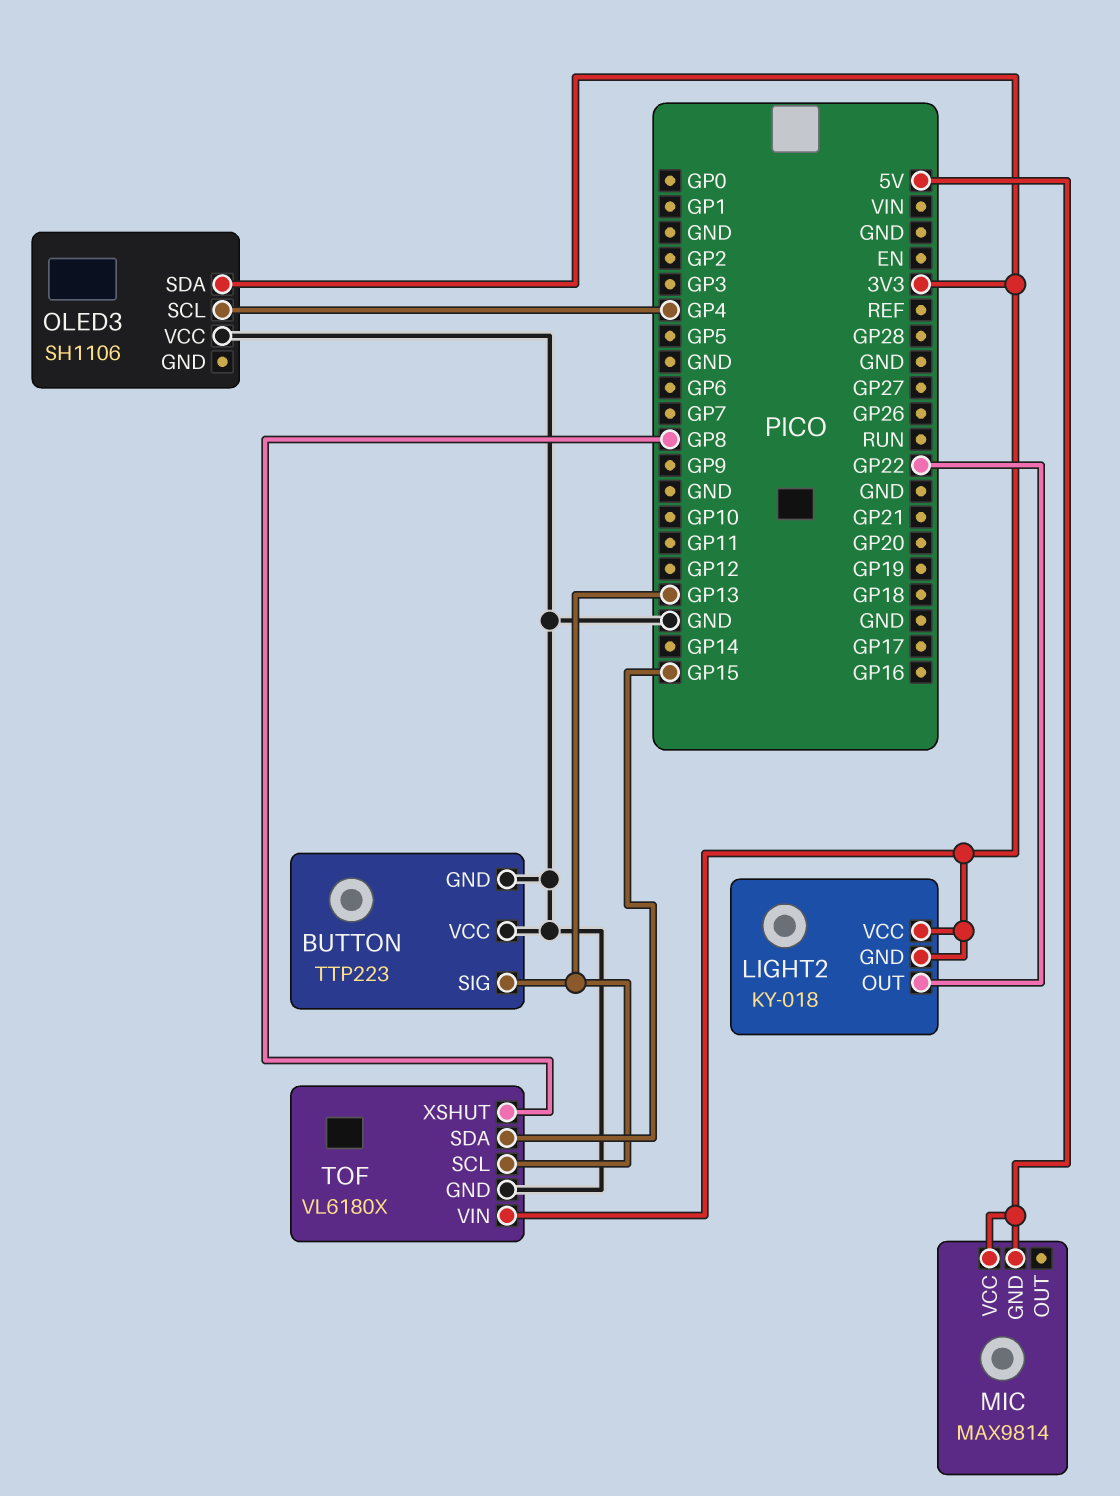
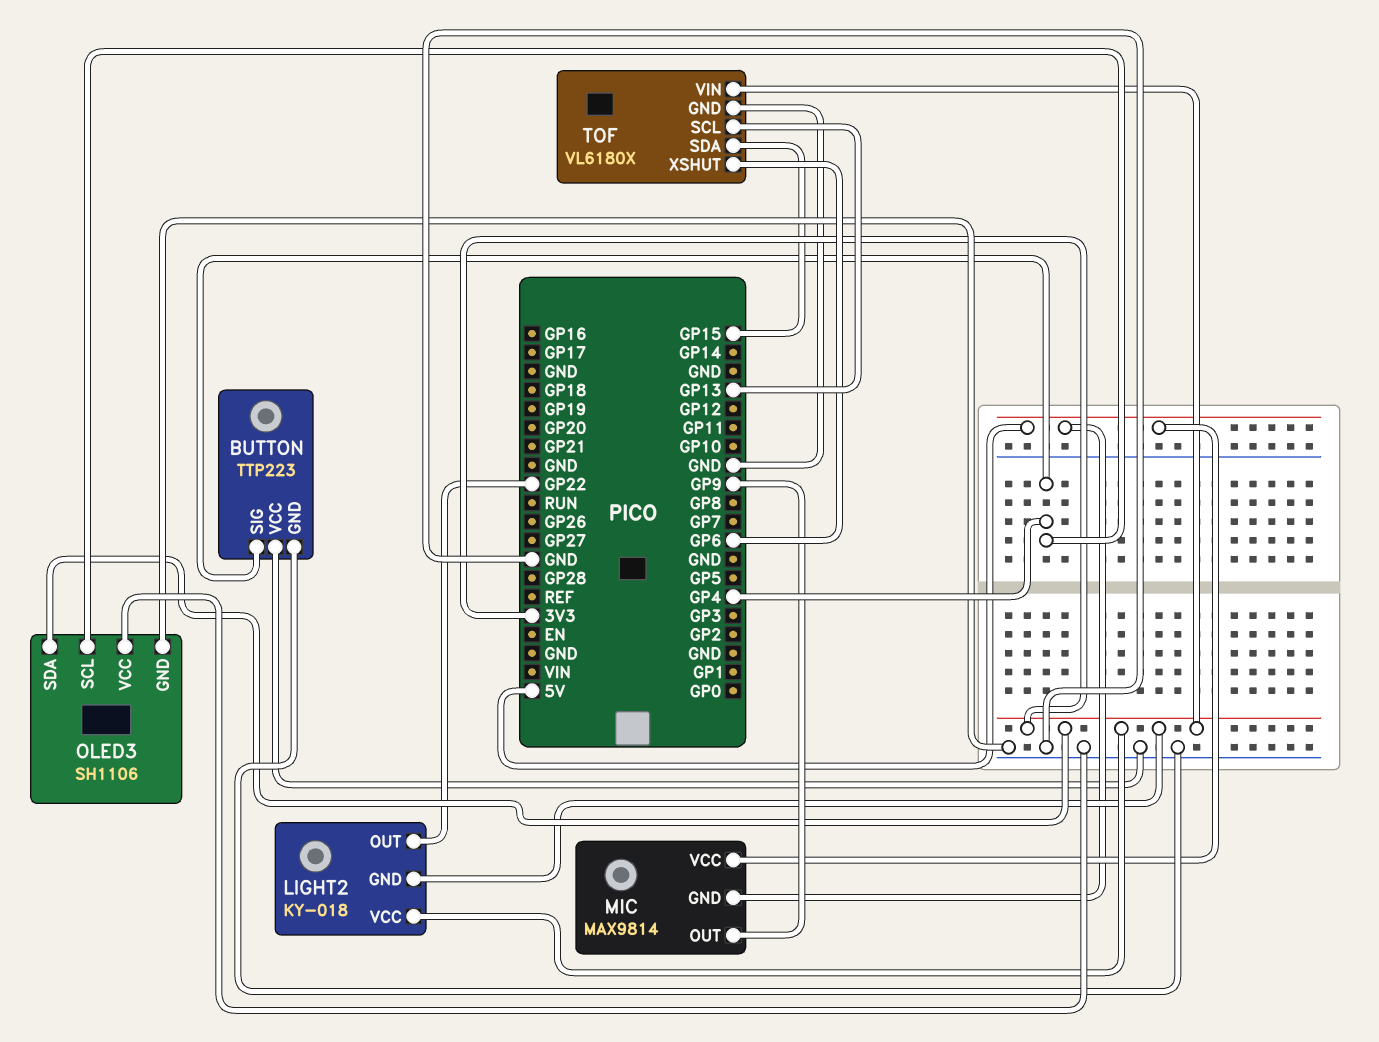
BUTTON pin SIG: GP13 -> GP4
MIC pin OUT: none -> GP9
OLED3 pin GND: none -> GND
TOF pin XSHUT: GP8 -> GP6

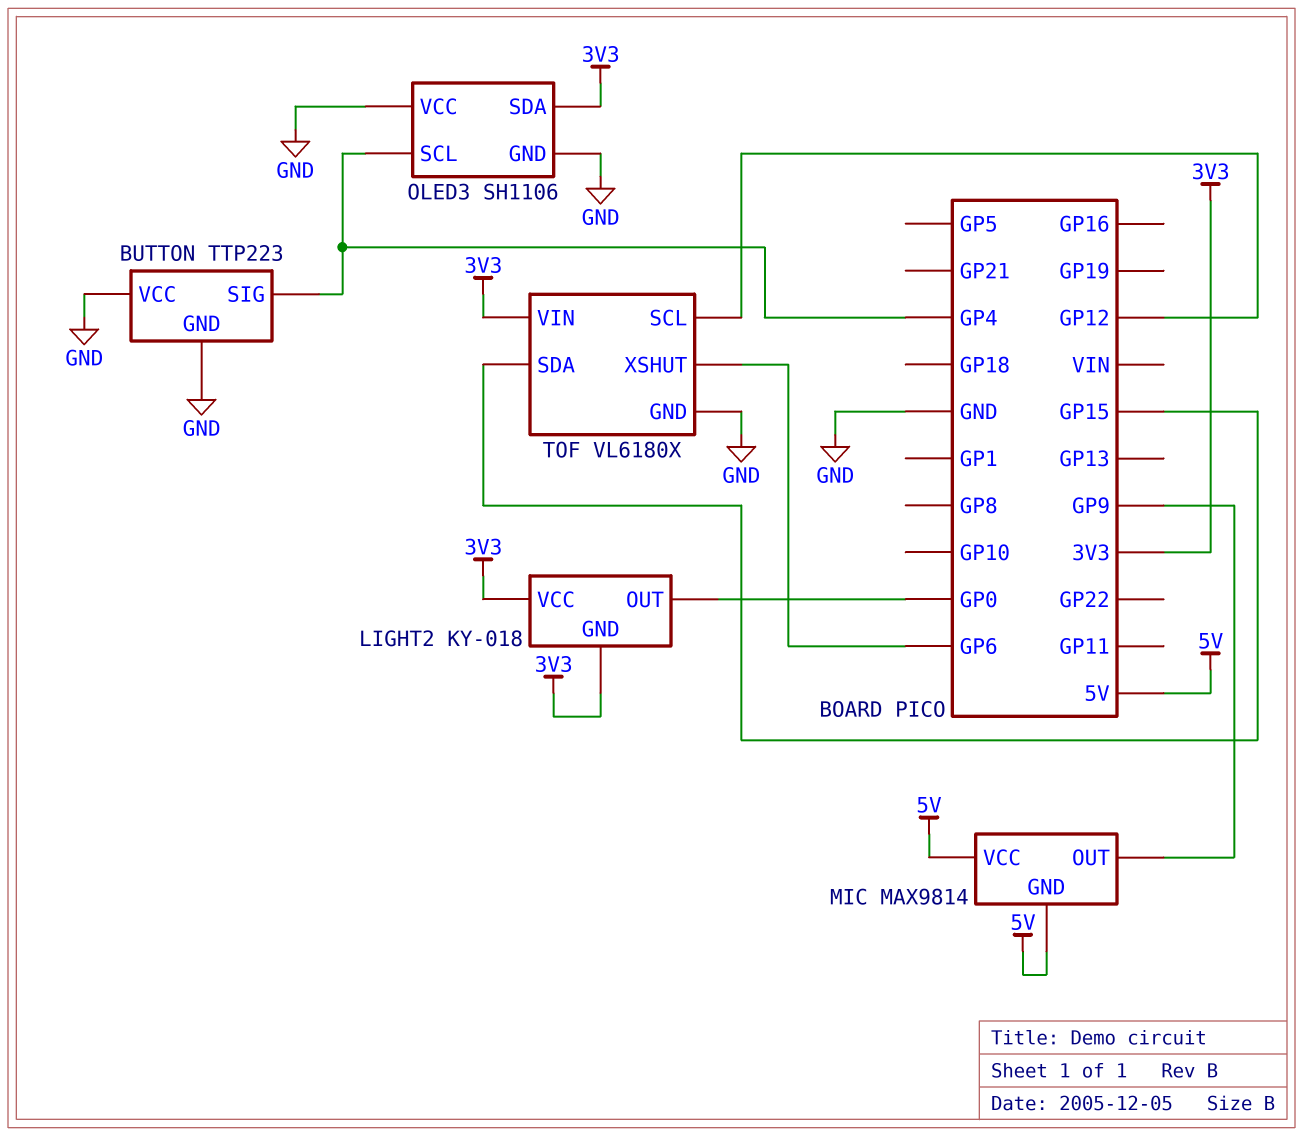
LIGHT2 pin OUT: GP22 -> GP0
TOF pin SCL: GP13 -> GP12

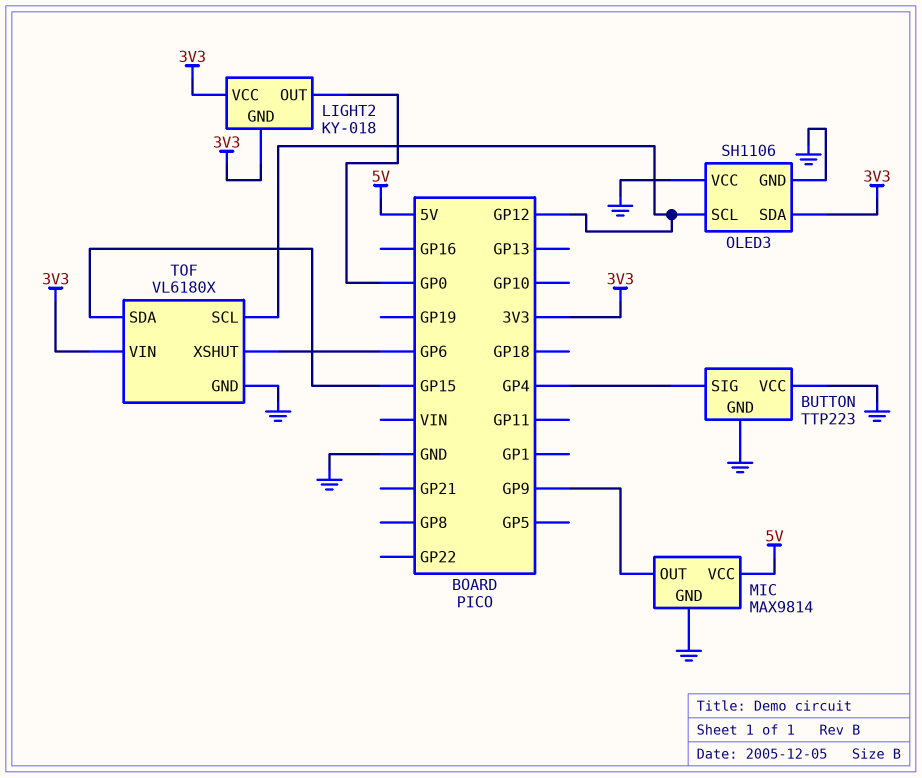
MIC pin GND: 5V -> GND
OLED3 pin SCL: GP4 -> GP12

